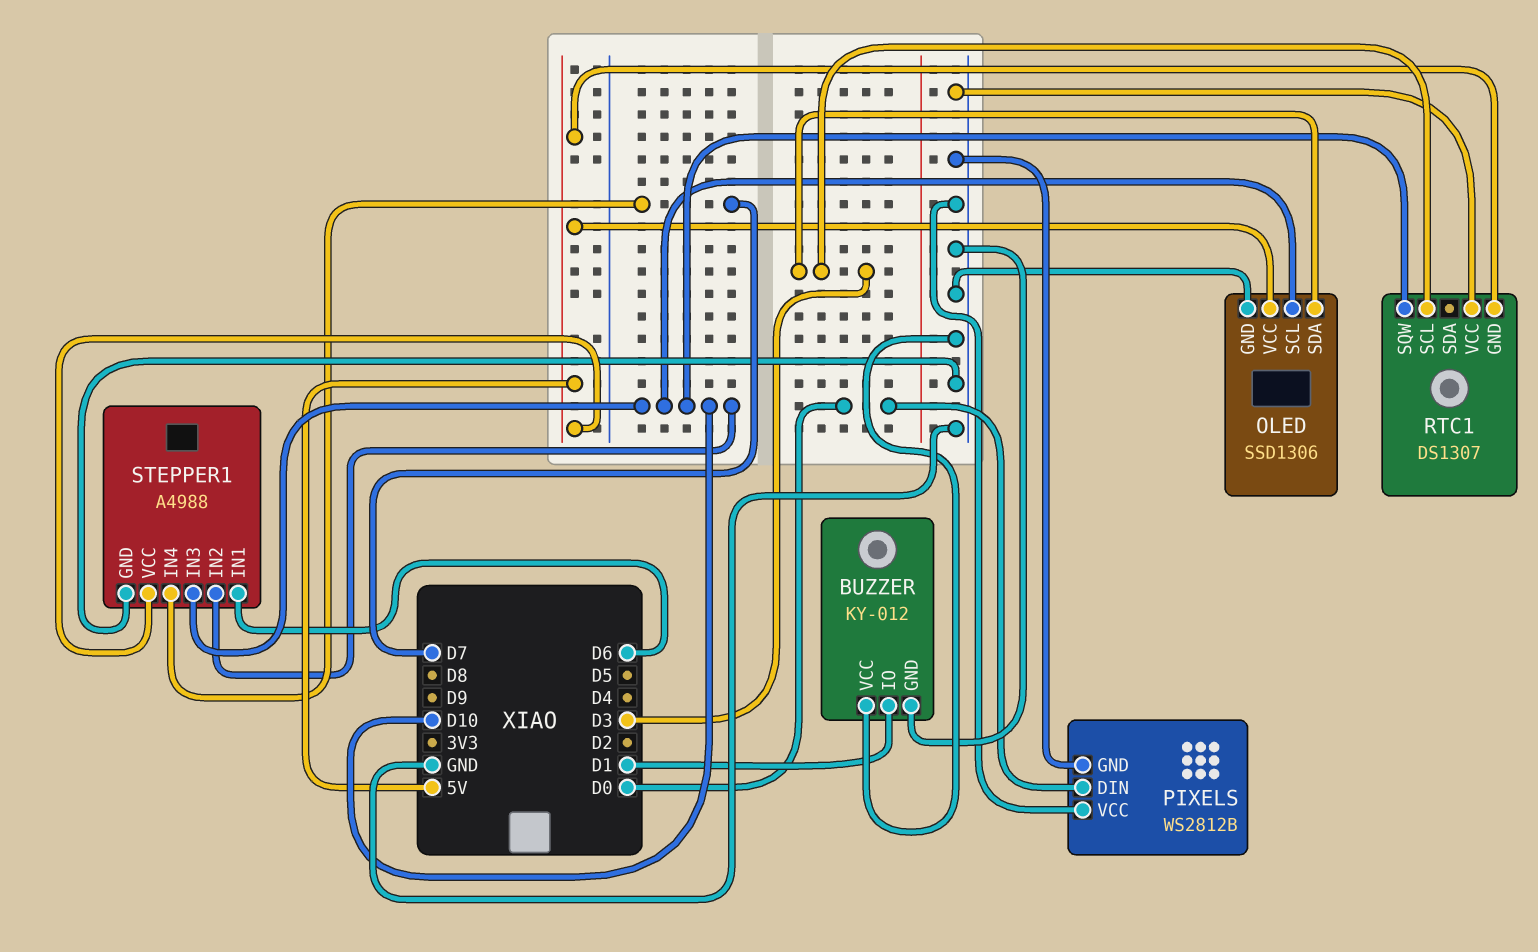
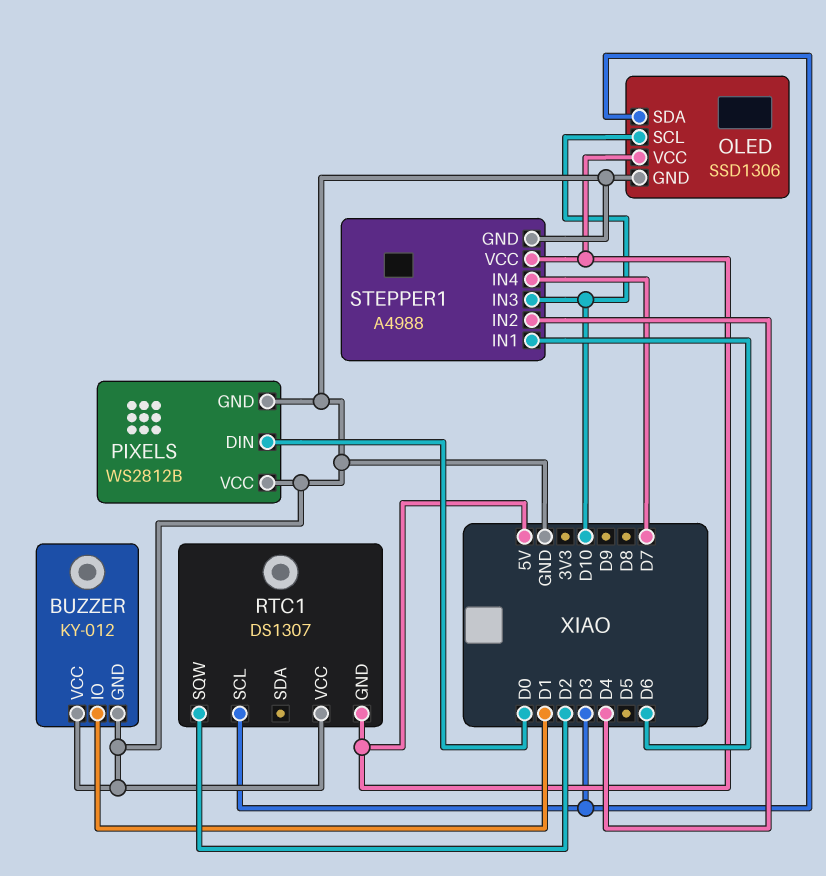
RTC1 pin SQW: D10 -> D2
STEPPER1 pin IN2: D10 -> D4

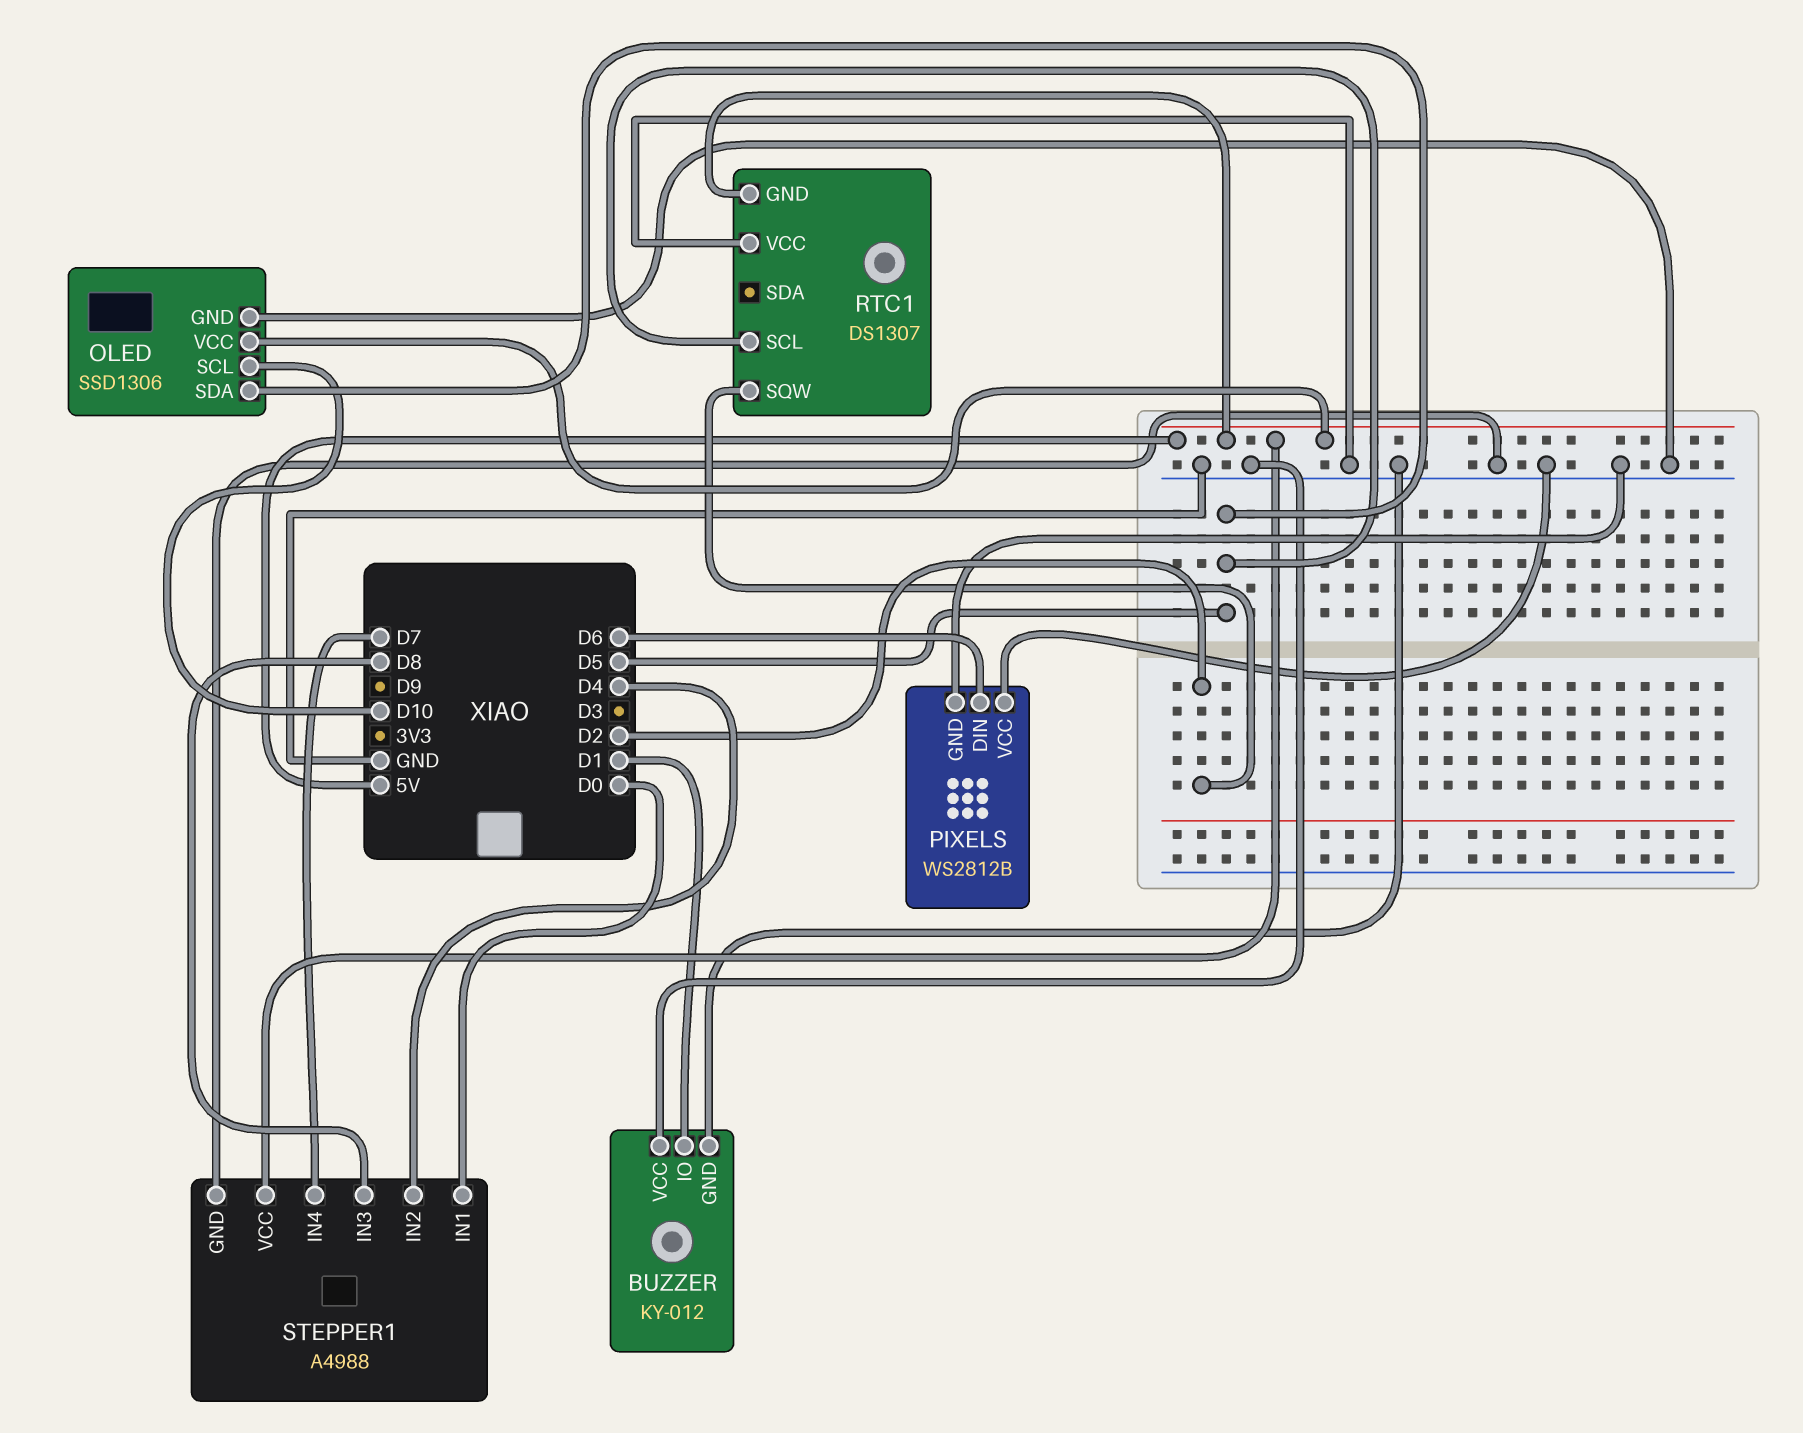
OLED pin SDA: D3 -> D5
PIXELS pin DIN: D0 -> D6
RTC1 pin SCL: D3 -> D5
STEPPER1 pin IN1: D6 -> D0
STEPPER1 pin IN3: D10 -> D8

